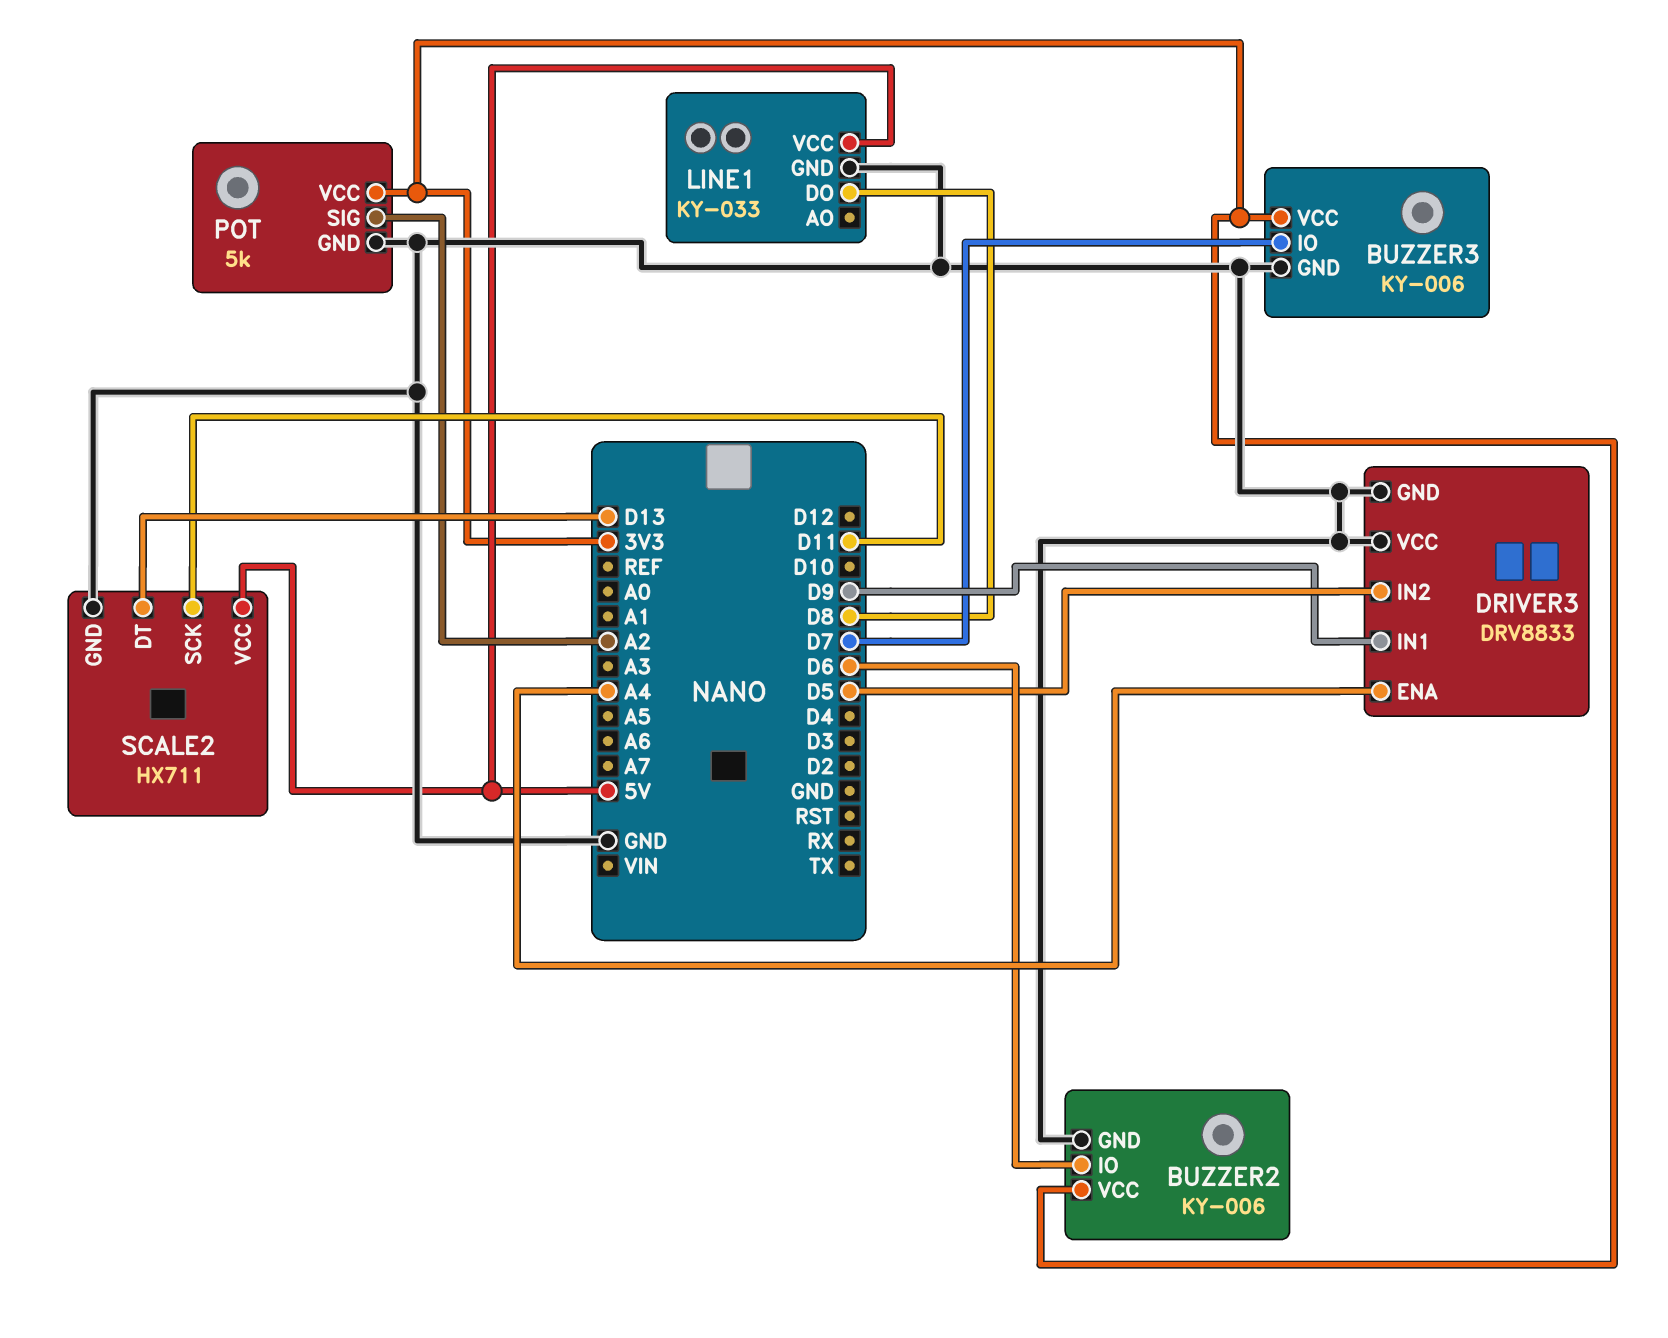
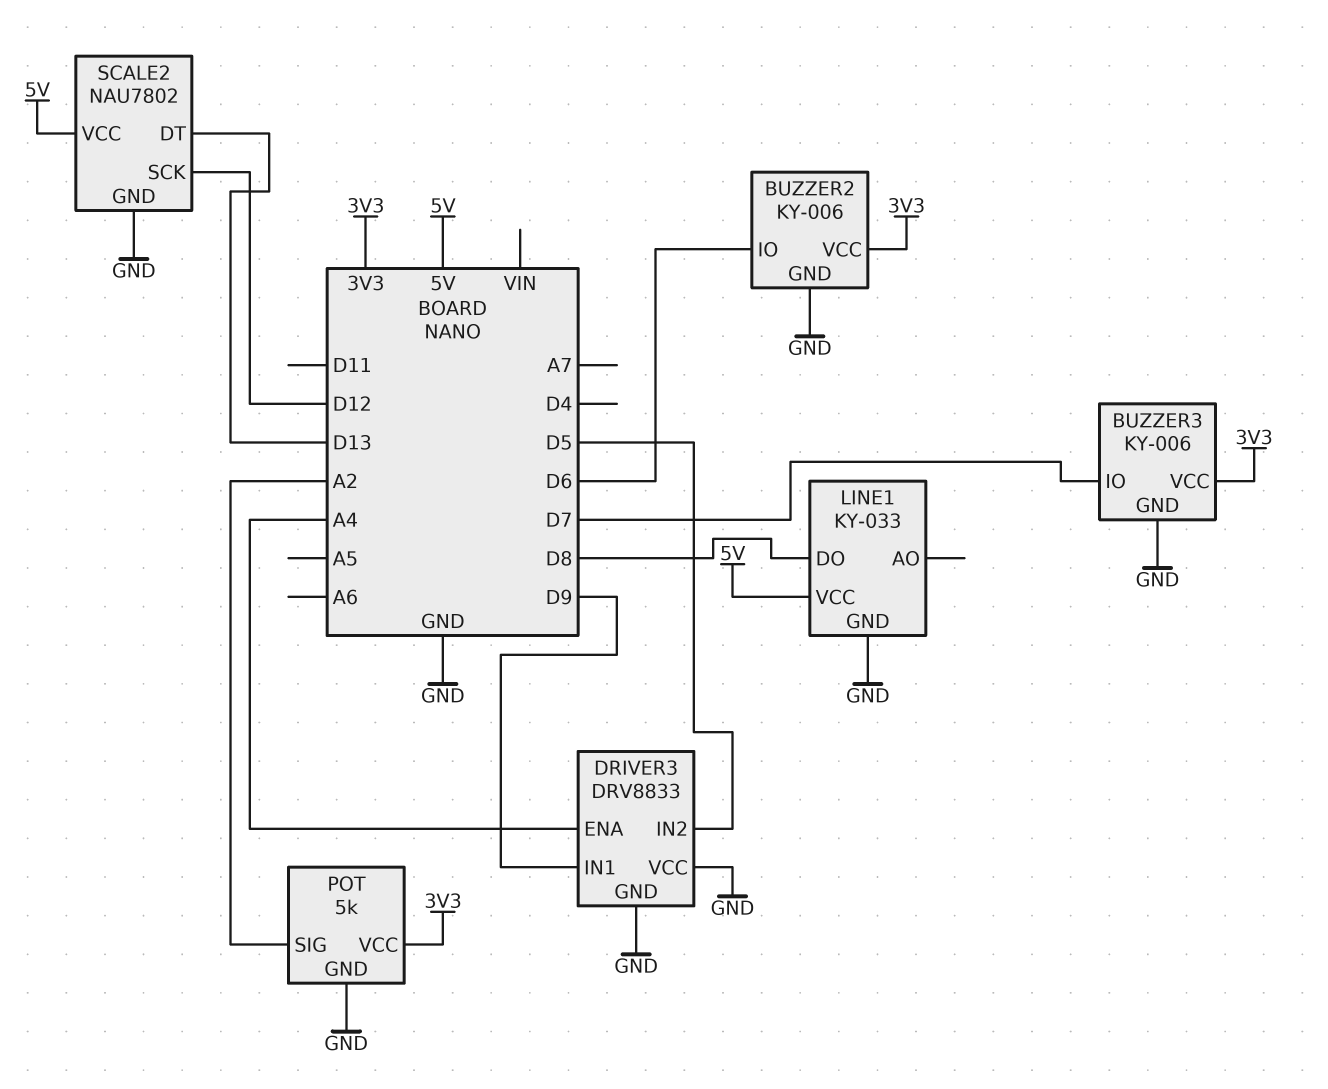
SCALE2: HX711 -> NAU7802
SCALE2 pin SCK: D11 -> D12

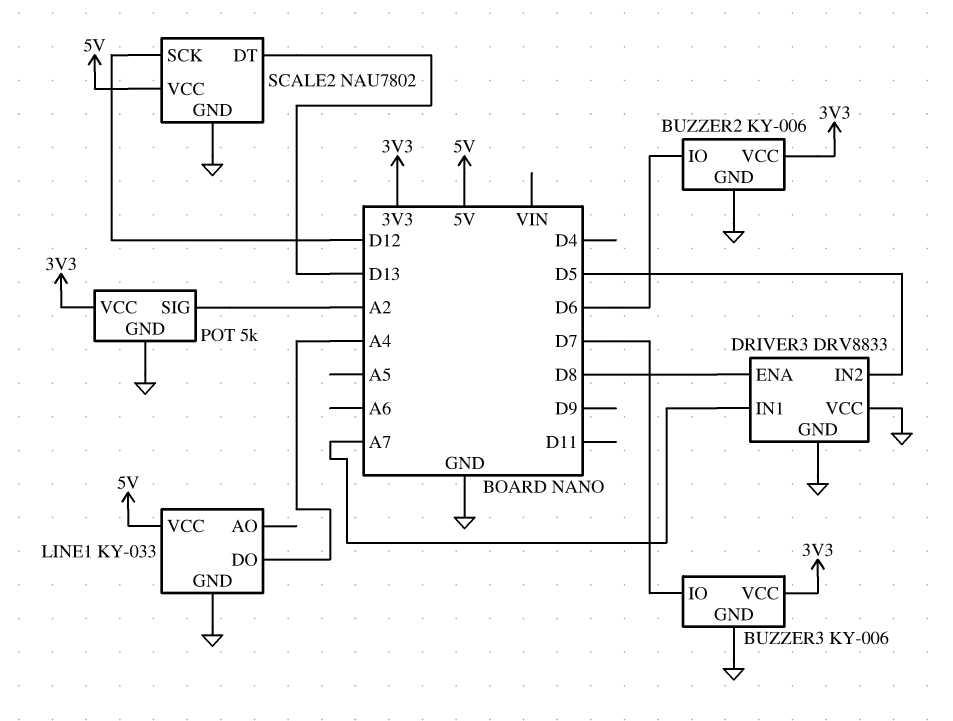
DRIVER3 pin ENA: A4 -> D8
DRIVER3 pin IN1: D9 -> A7
LINE1 pin DO: D8 -> A4

